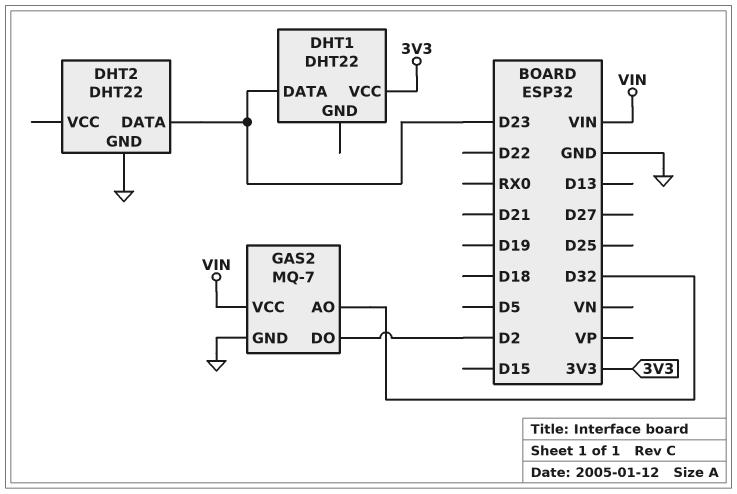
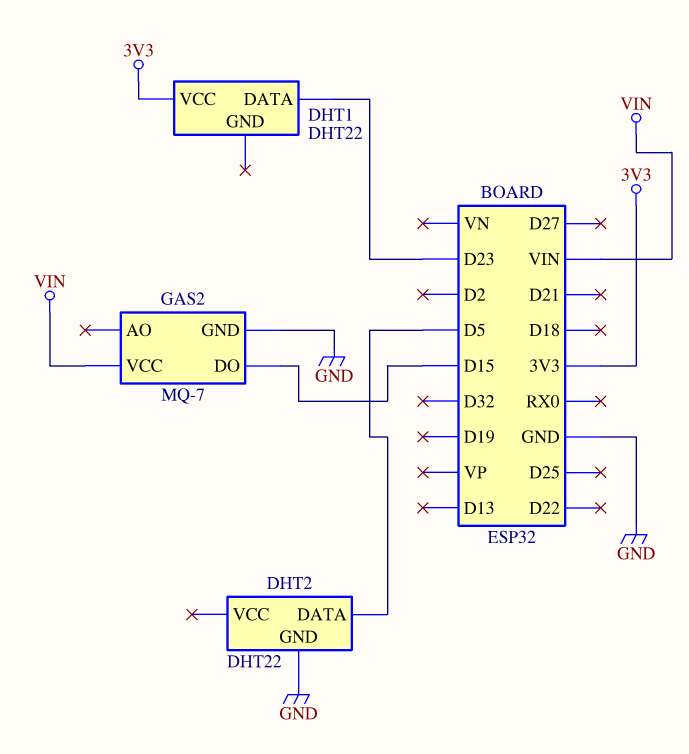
DHT2 pin DATA: D23 -> D5
GAS2 pin AO: D32 -> none
GAS2 pin DO: D2 -> D15

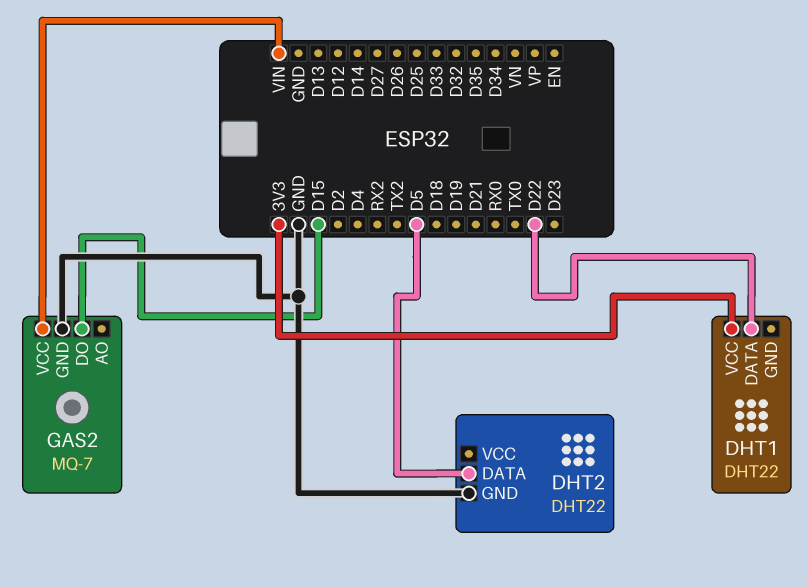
DHT1 pin DATA: D23 -> D22

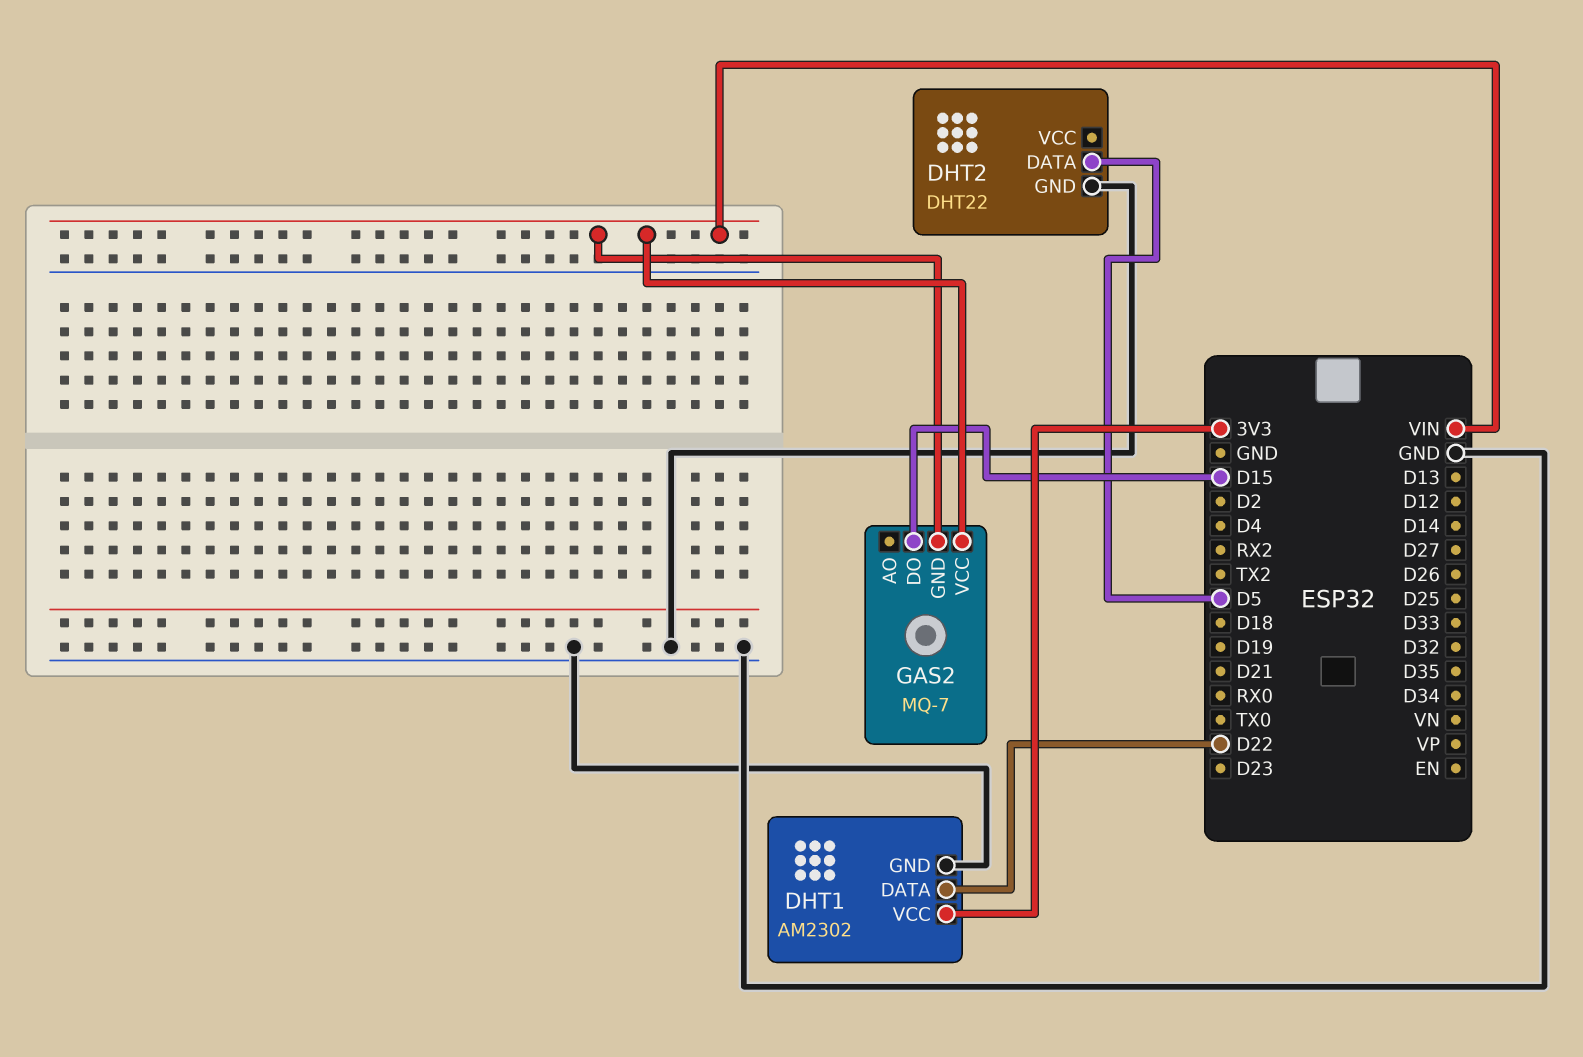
DHT1: DHT22 -> AM2302
DHT1 pin GND: none -> GND
GAS2 pin GND: GND -> VIN

